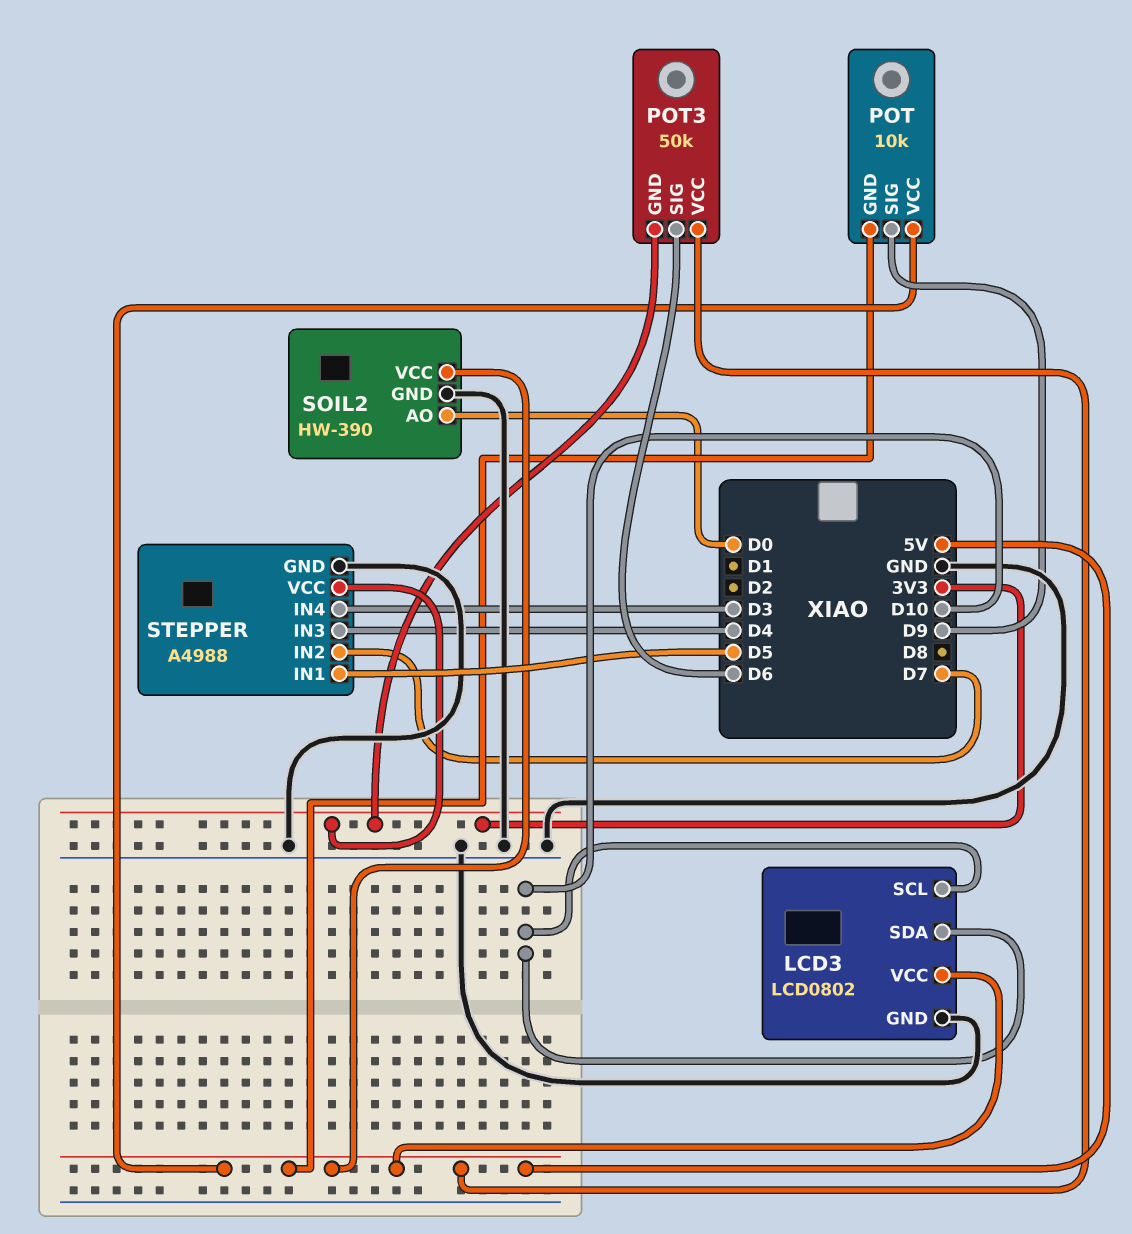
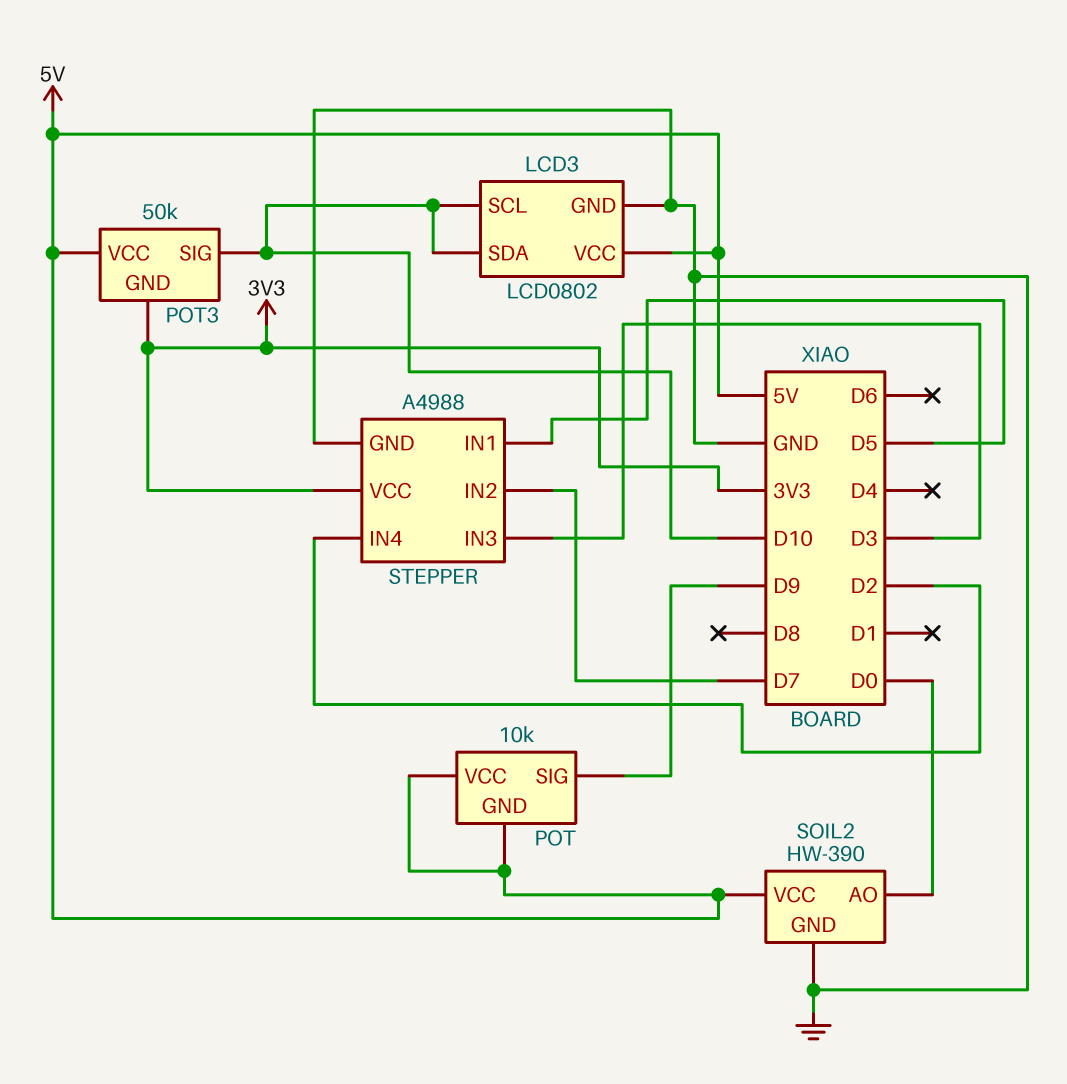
POT3 pin SIG: D6 -> D10
STEPPER pin IN3: D4 -> D3
STEPPER pin IN4: D3 -> D2

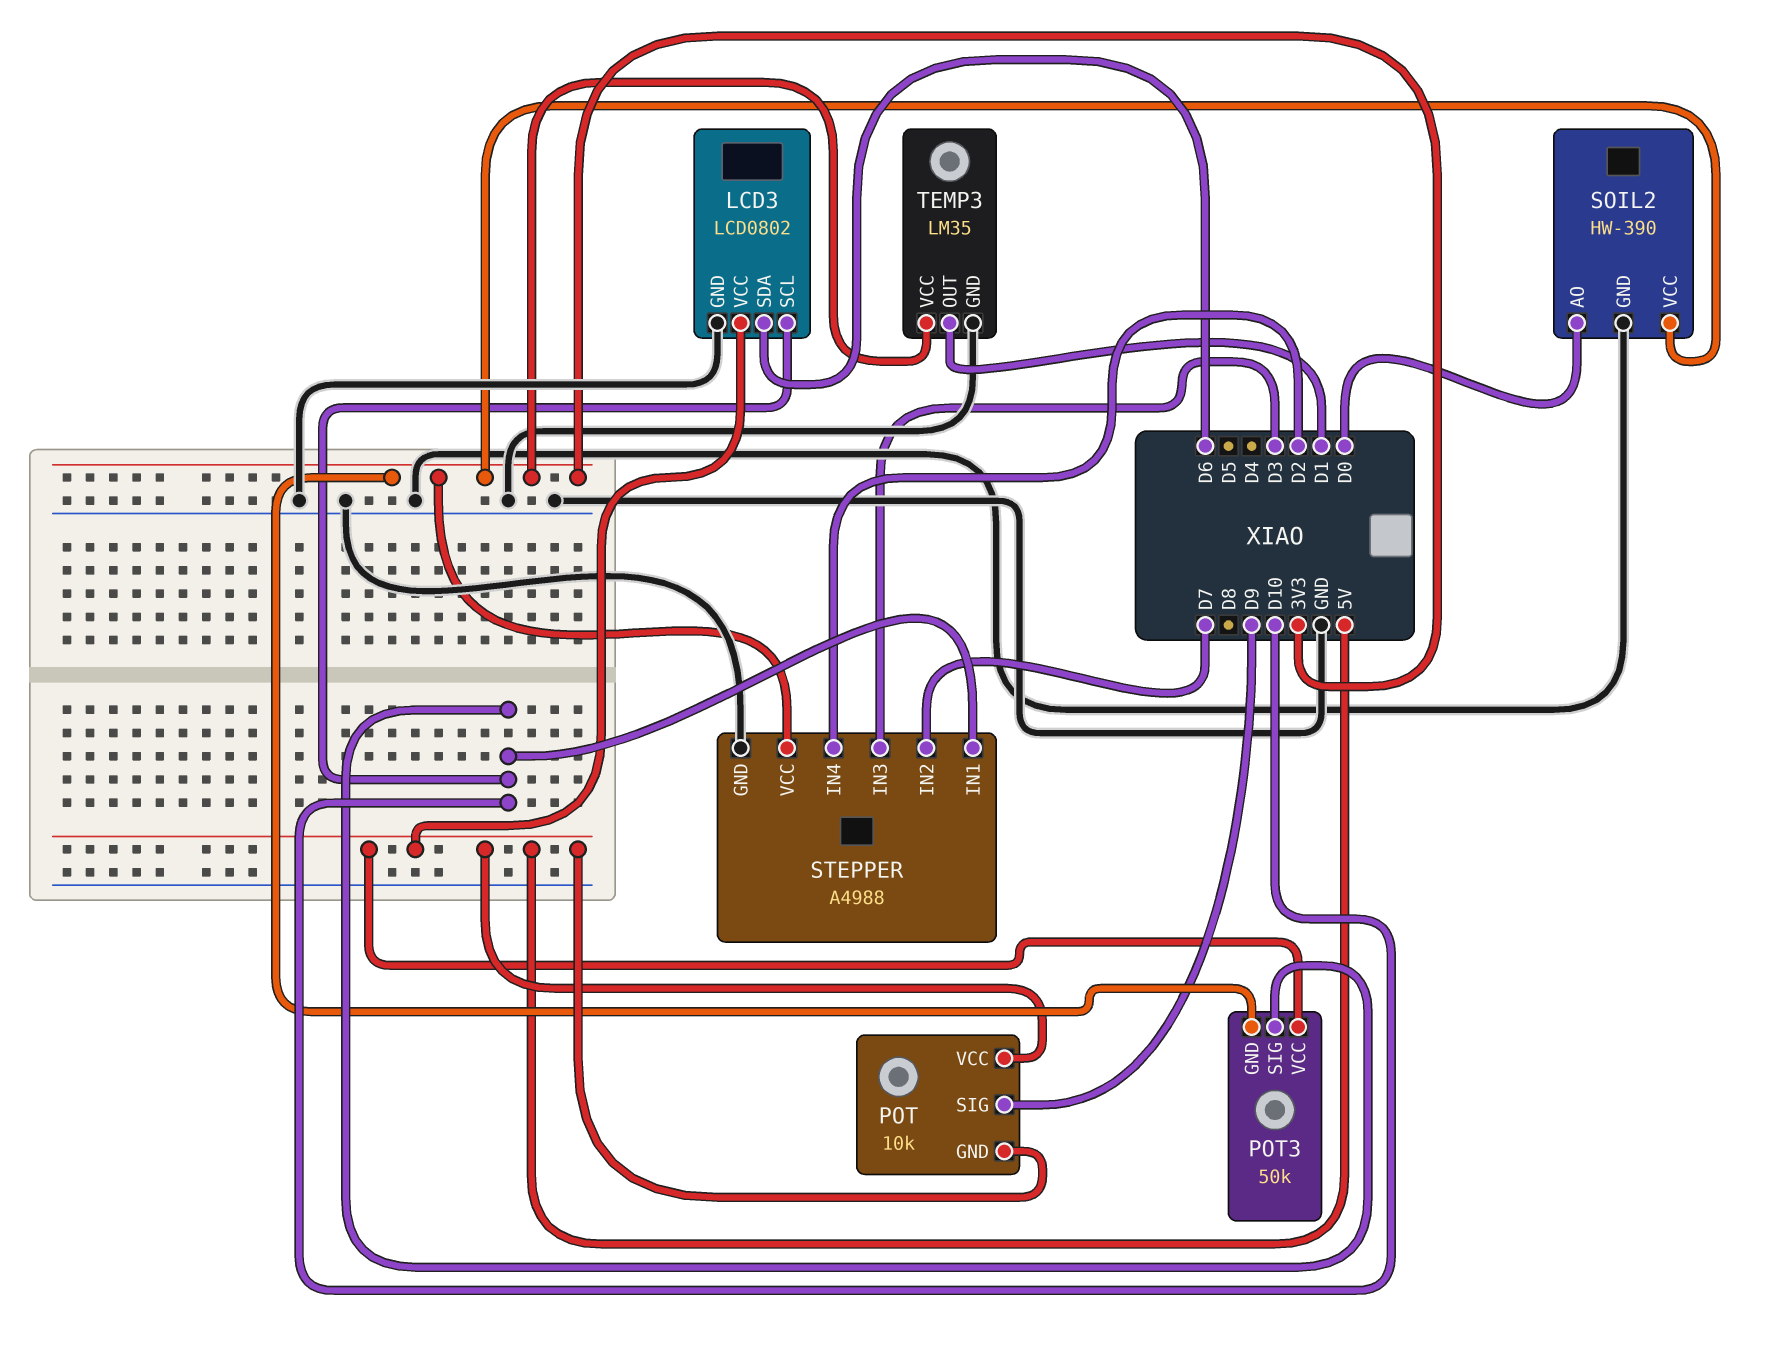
LCD3 pin SDA: D10 -> D6
SOIL2 pin VCC: 5V -> 3V3
STEPPER pin IN1: D5 -> D10
TEMP3: none -> LM35
TEMP3 pin GND: none -> GND
TEMP3 pin OUT: none -> D1
TEMP3 pin VCC: none -> 3V3

